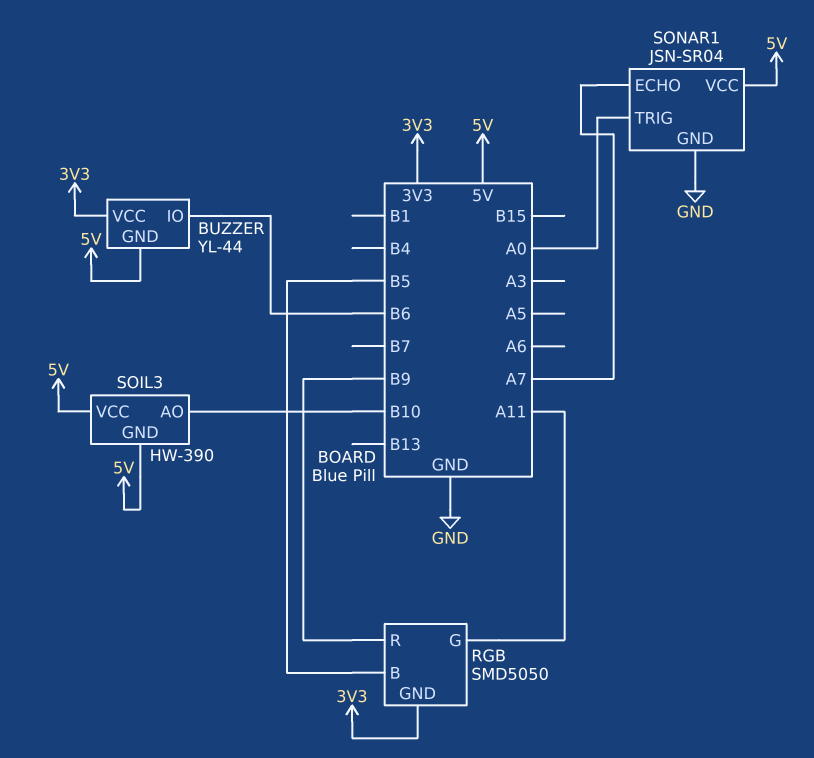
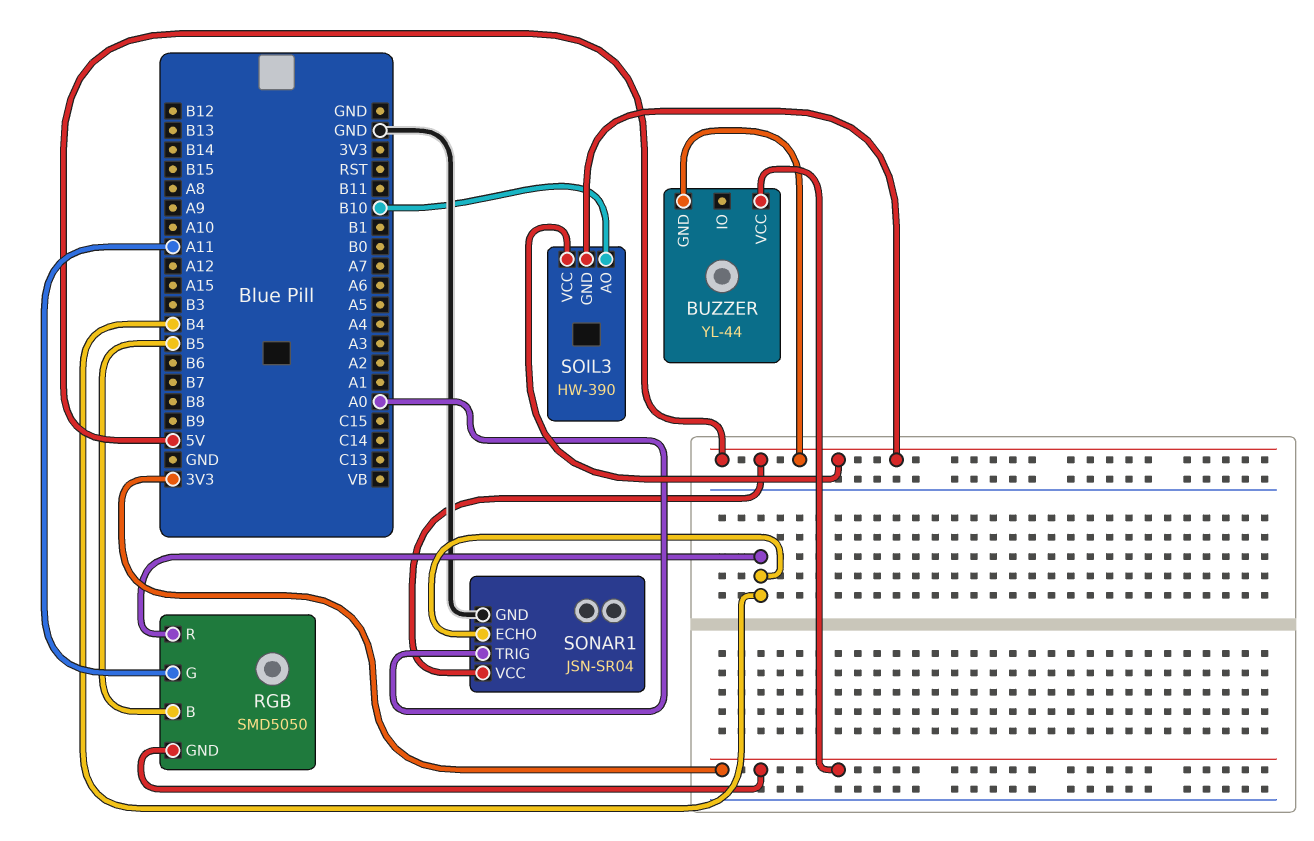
BUZZER pin IO: B6 -> none
RGB pin R: B9 -> B4
SONAR1 pin ECHO: A7 -> B4

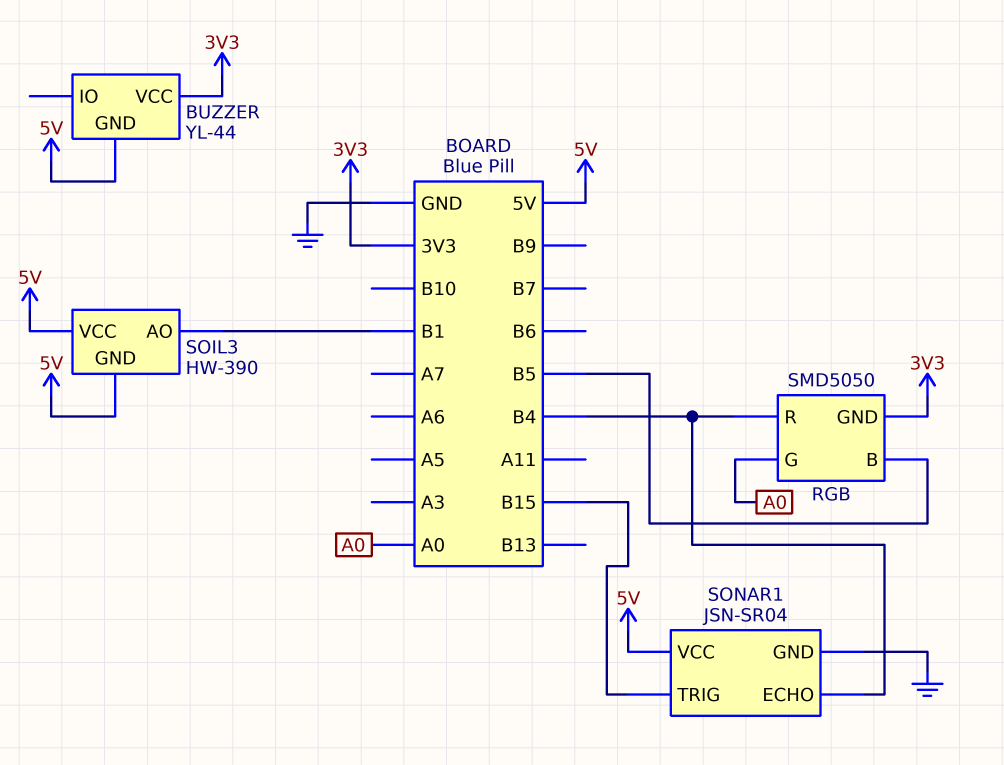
RGB pin G: A11 -> A0
SOIL3 pin AO: B10 -> B1
SONAR1 pin TRIG: A0 -> B15

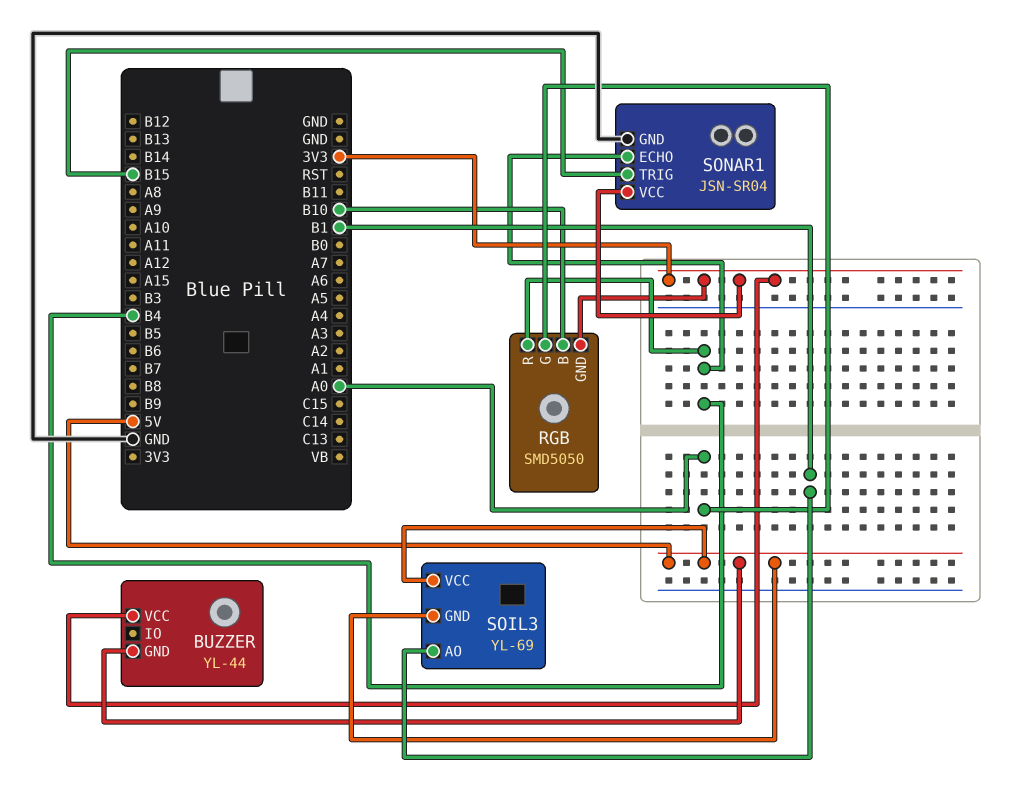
RGB pin B: B5 -> B10
SOIL3: HW-390 -> YL-69
SONAR1 pin VCC: 5V -> 3V3

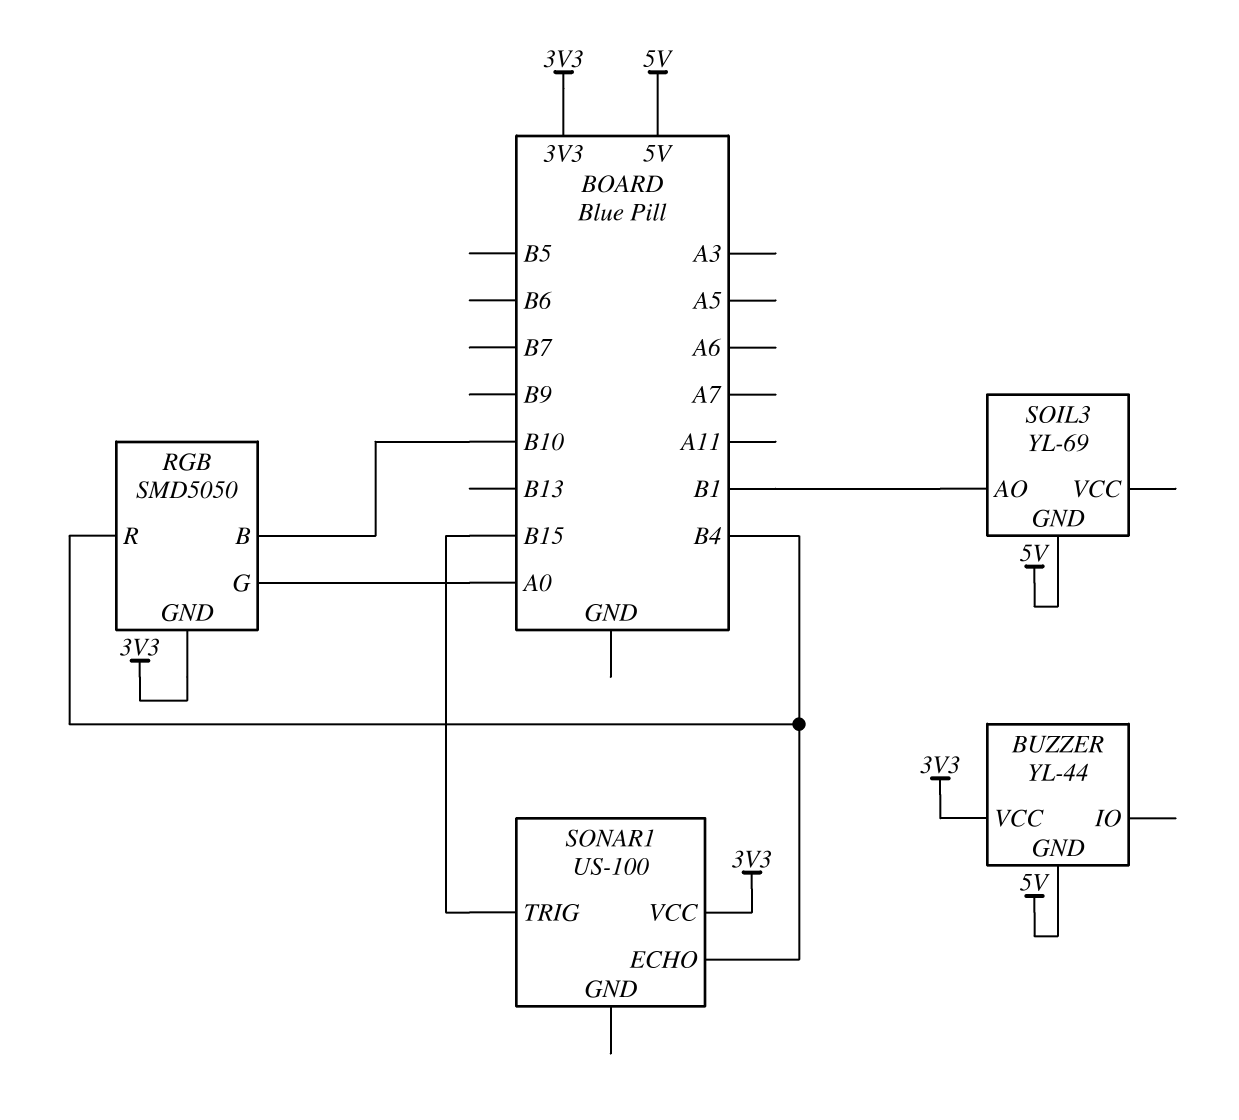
SOIL3 pin VCC: 5V -> none
SONAR1: JSN-SR04 -> US-100
SONAR1 pin GND: GND -> none

